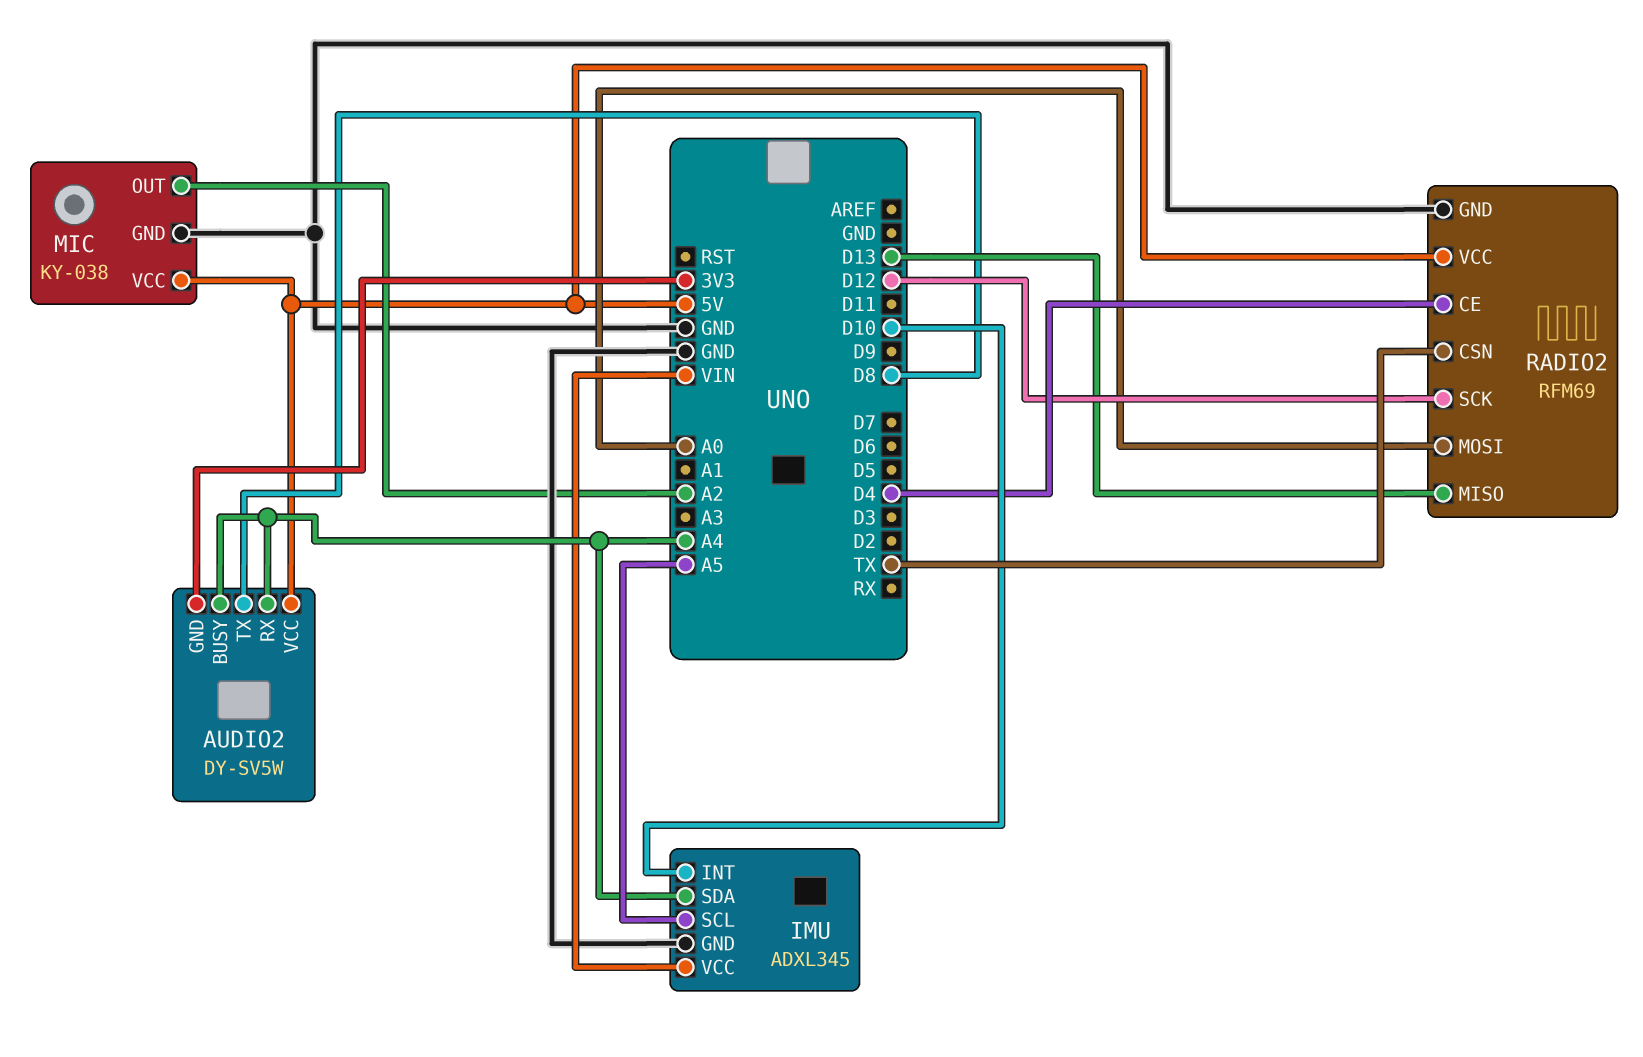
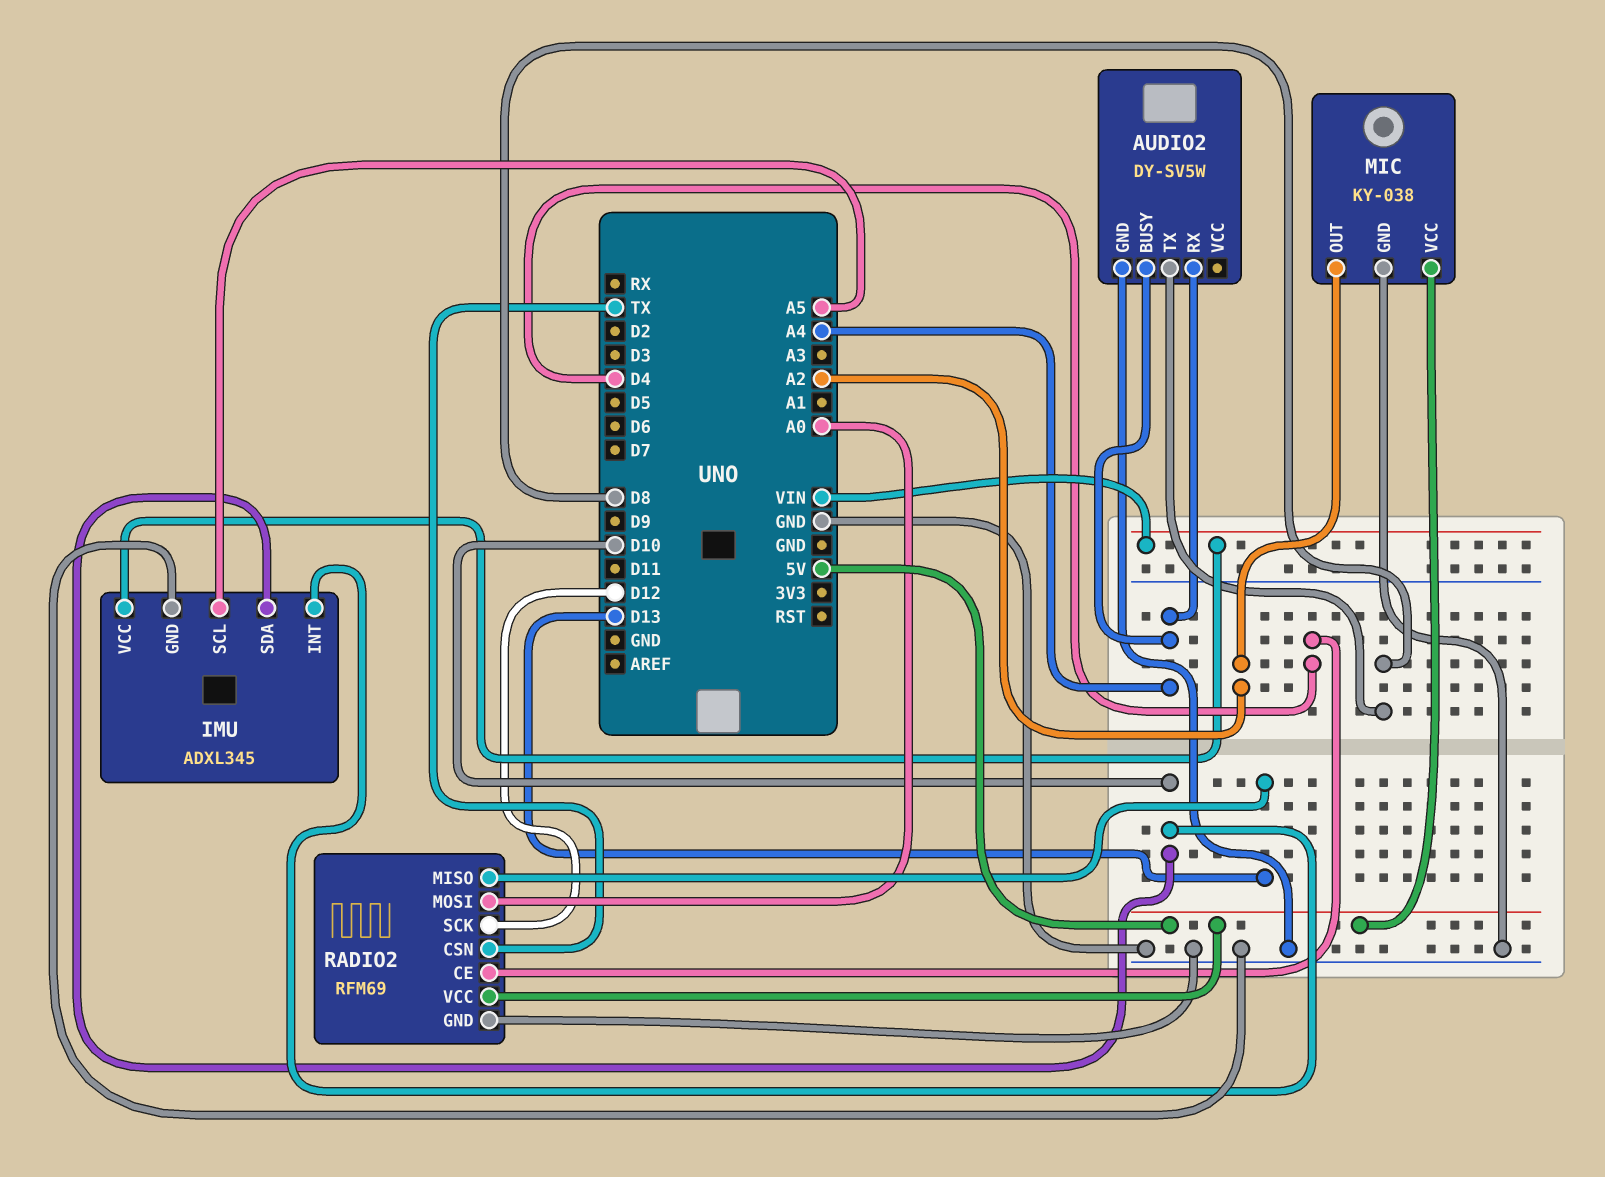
AUDIO2 pin GND: 3V3 -> GND
AUDIO2 pin VCC: 5V -> none
IMU pin SDA: A4 -> D10

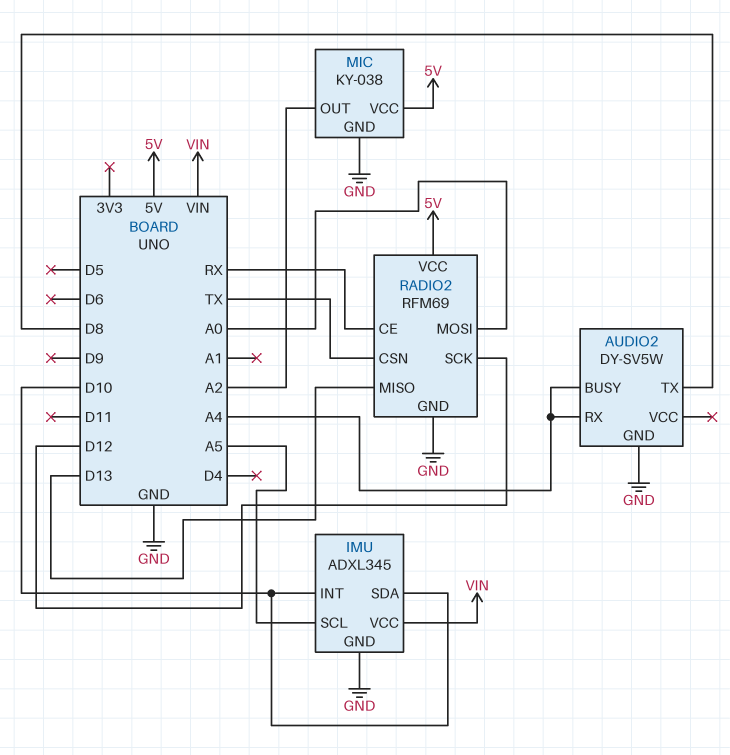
RADIO2 pin CE: D4 -> RX

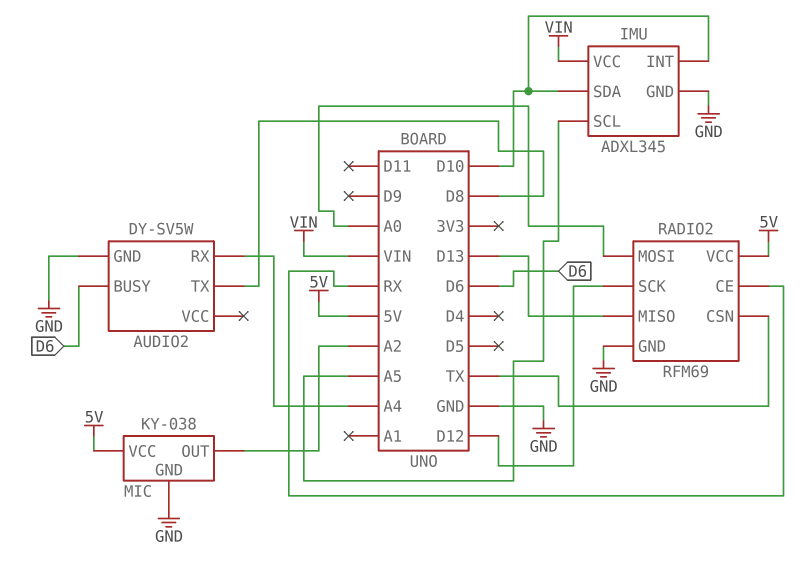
AUDIO2 pin BUSY: A4 -> D6

